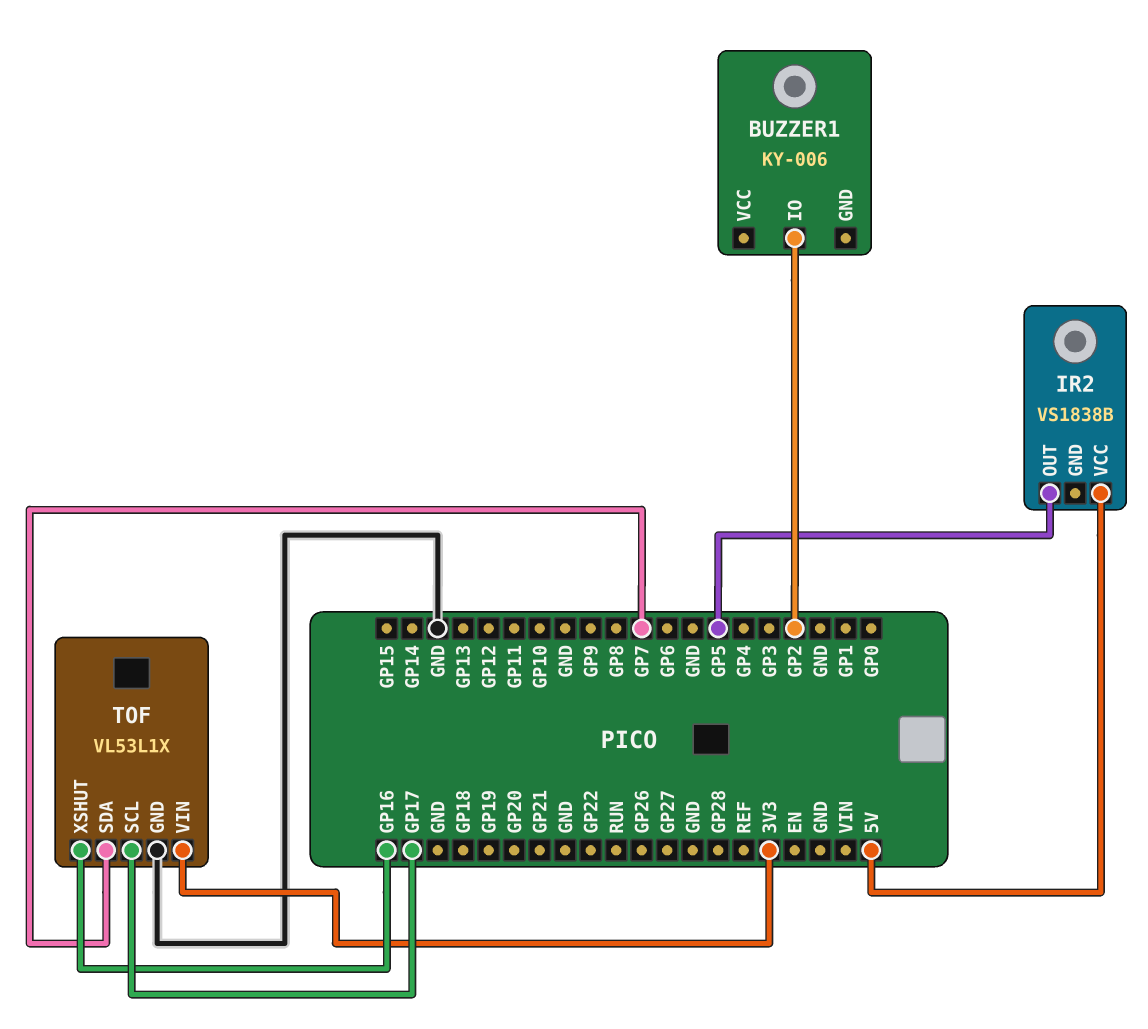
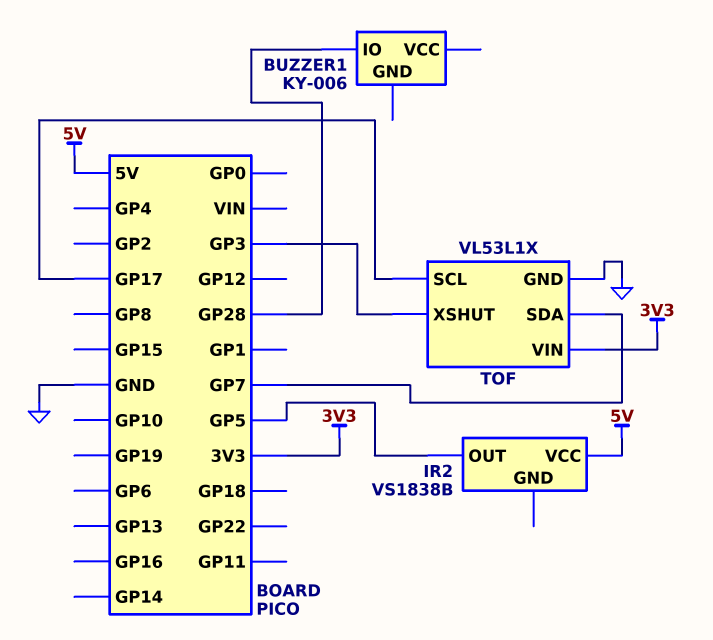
BUZZER1 pin IO: GP2 -> GP28
TOF pin XSHUT: GP16 -> GP3

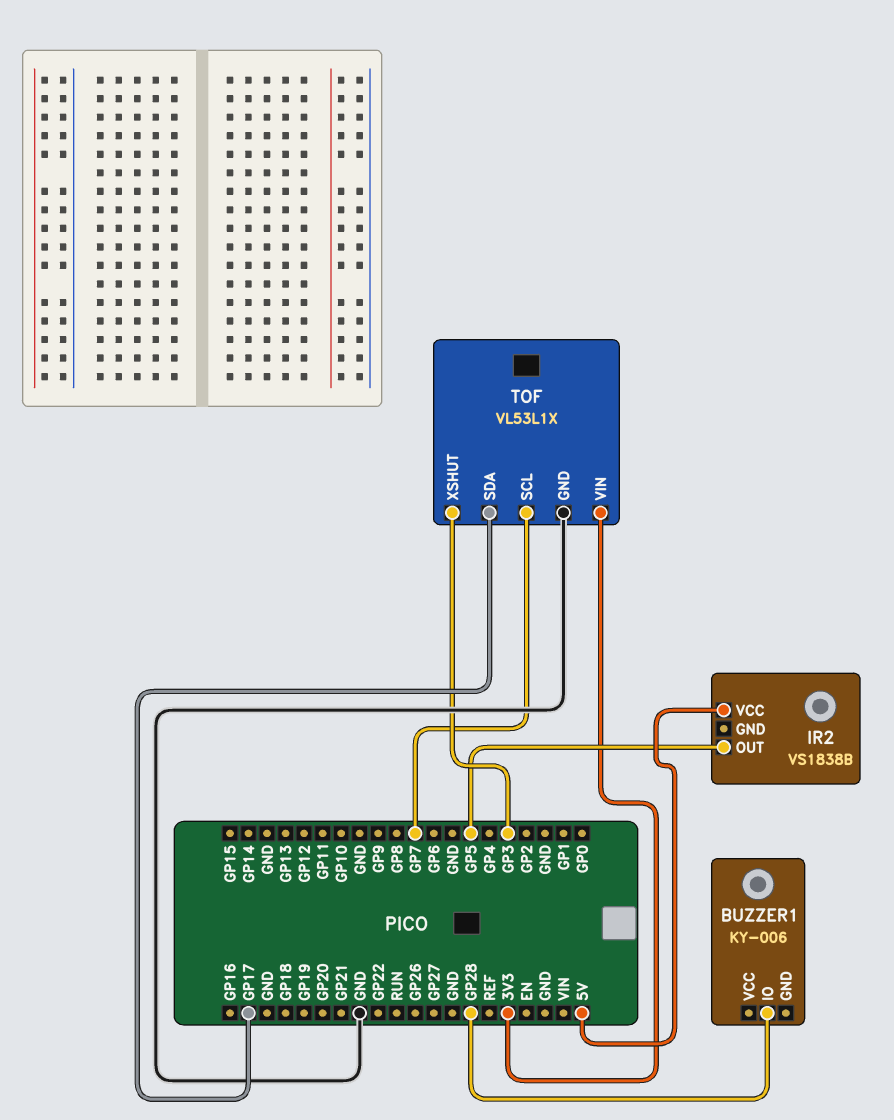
TOF pin SCL: GP17 -> GP7
TOF pin SDA: GP7 -> GP17

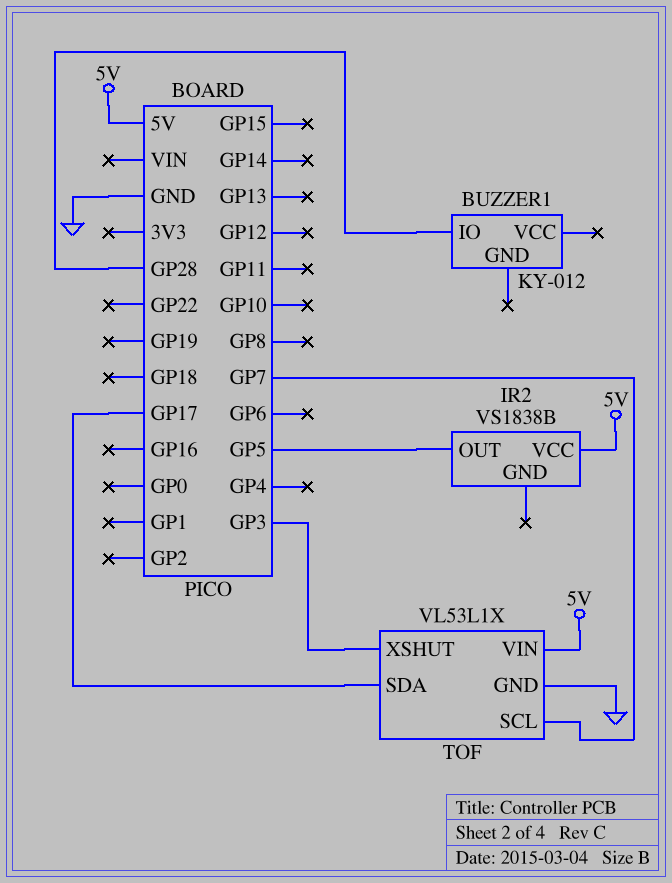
BUZZER1: KY-006 -> KY-012
TOF pin VIN: 3V3 -> 5V

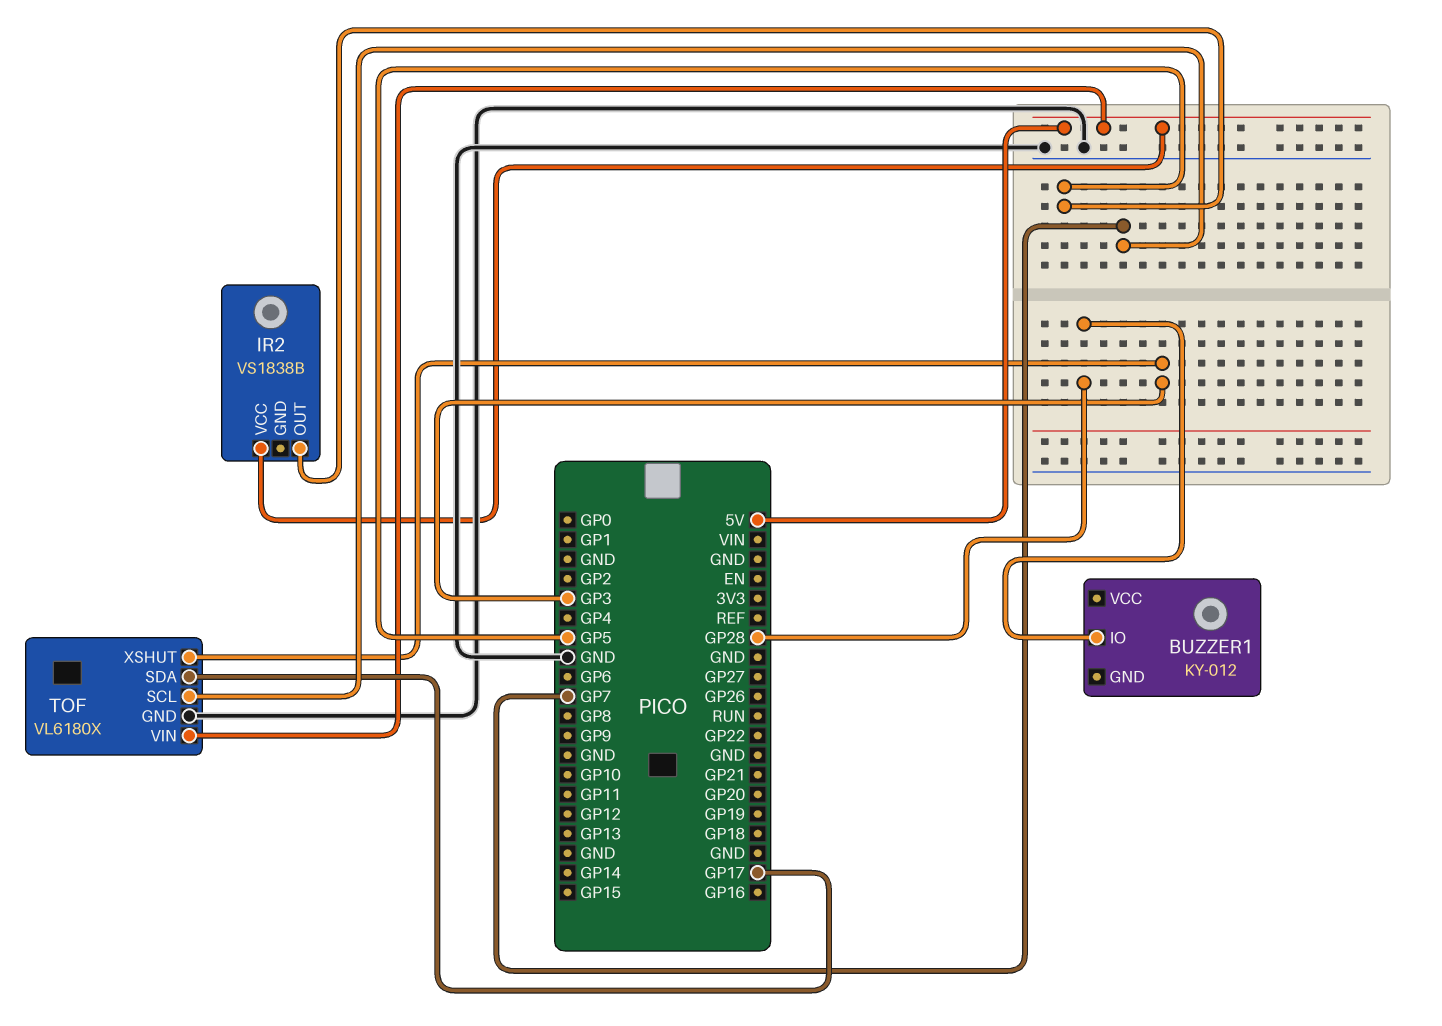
TOF: VL53L1X -> VL6180X

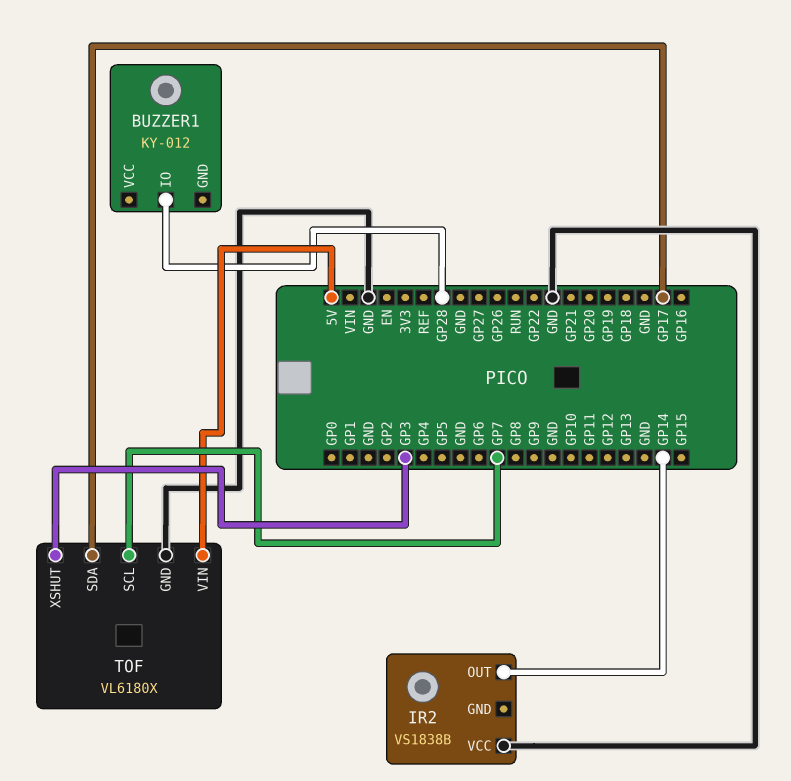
IR2 pin OUT: GP5 -> GP14
IR2 pin VCC: 5V -> GND

